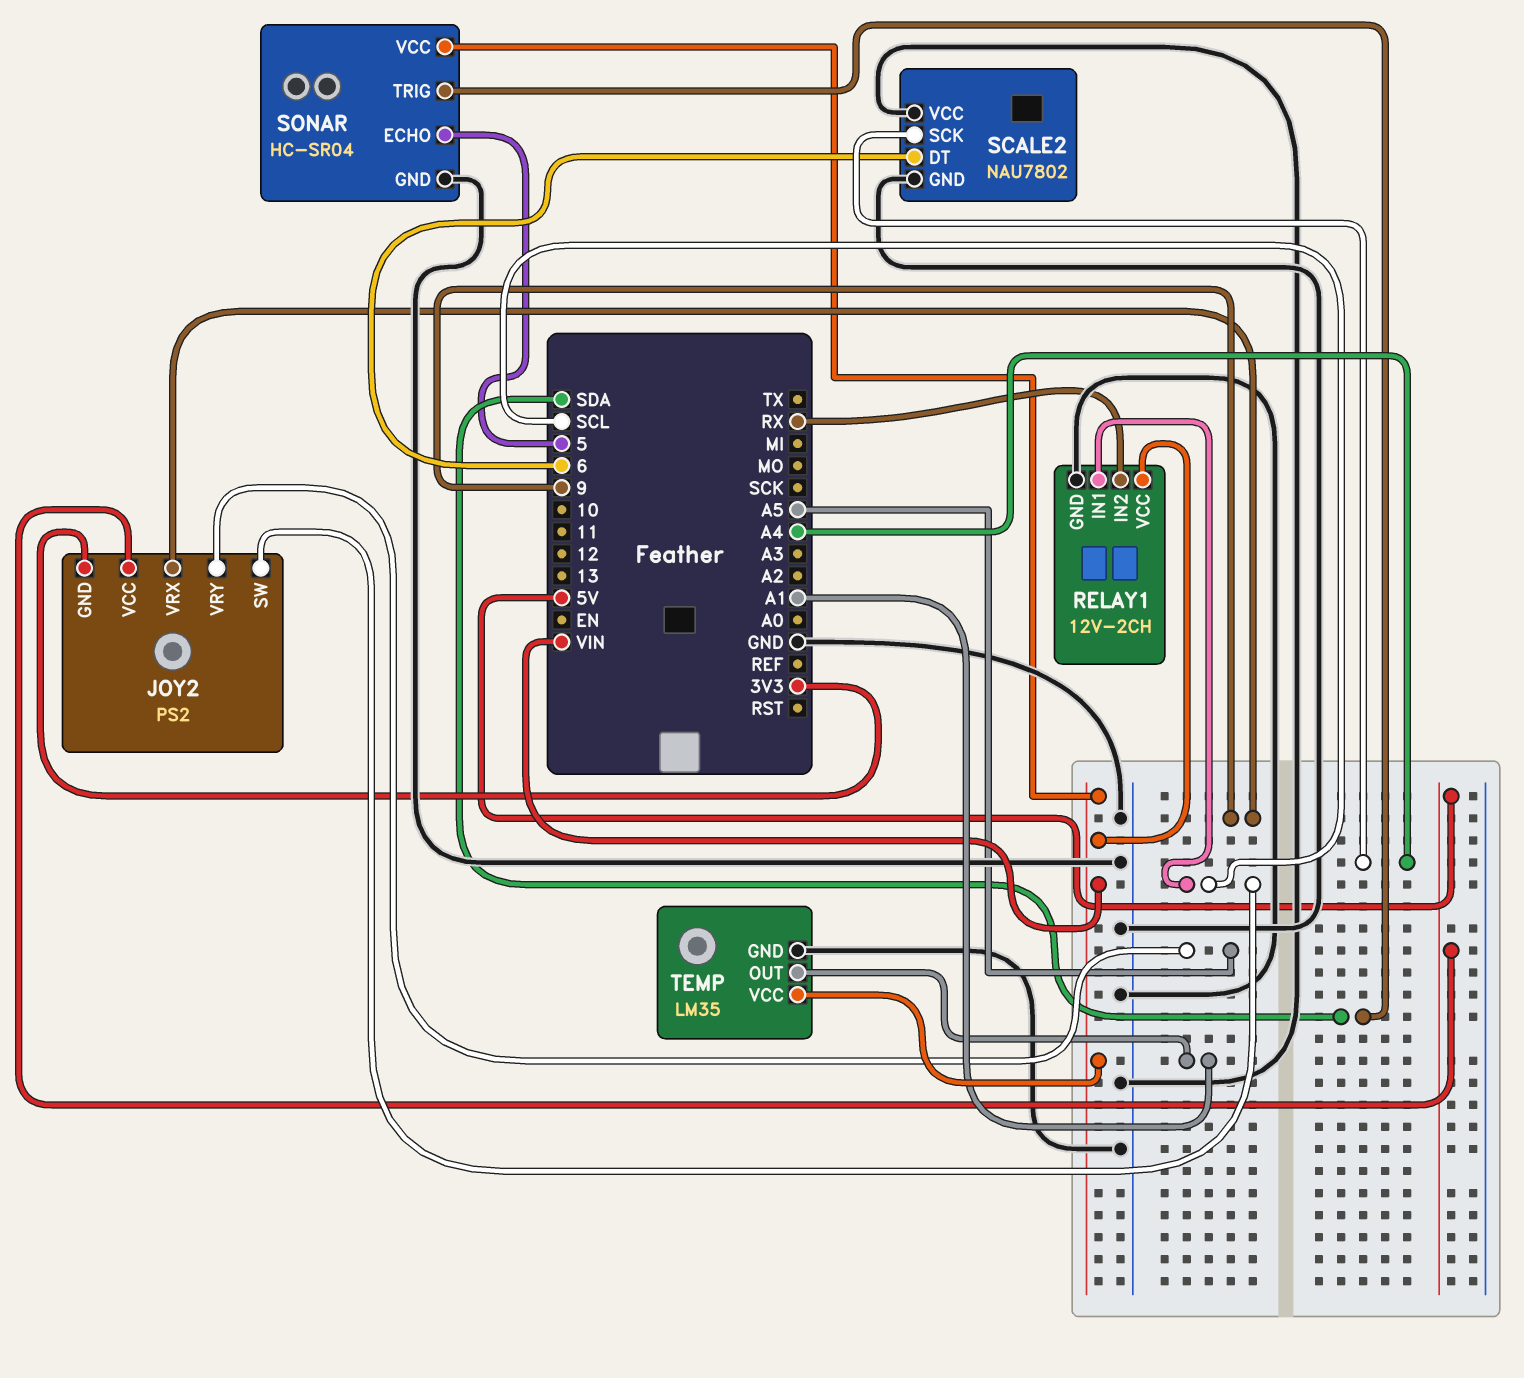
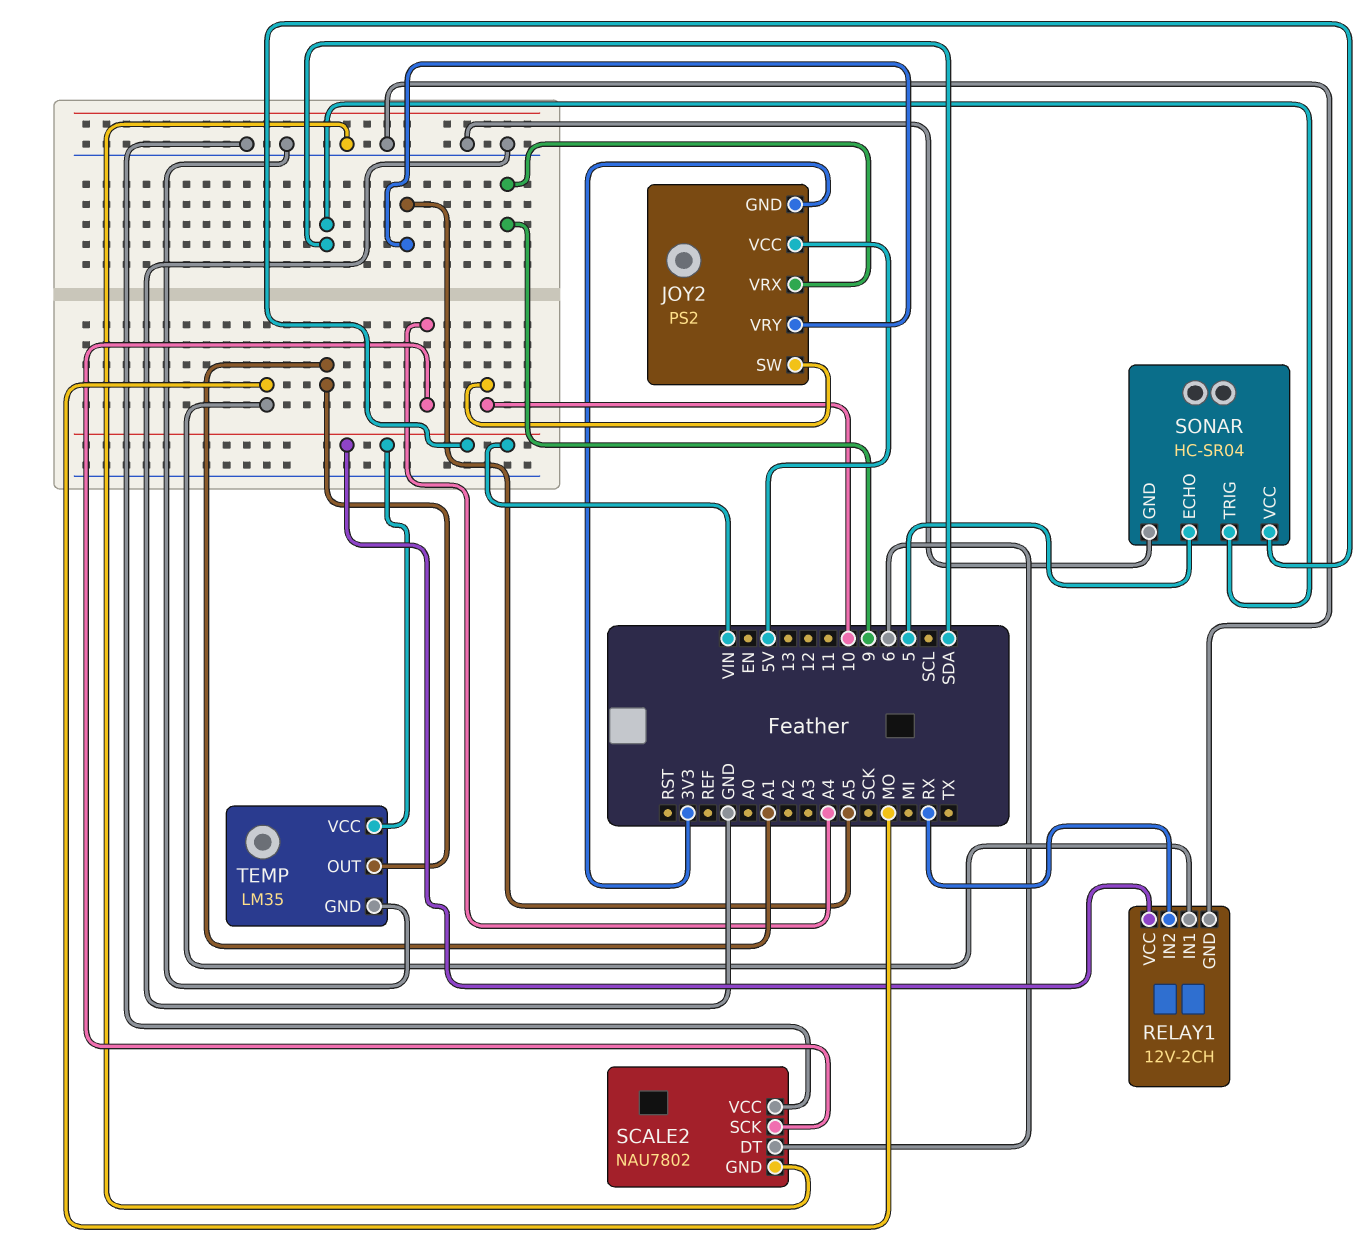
JOY2 pin SW: SCL -> 10
RELAY1 pin IN1: SCL -> MO

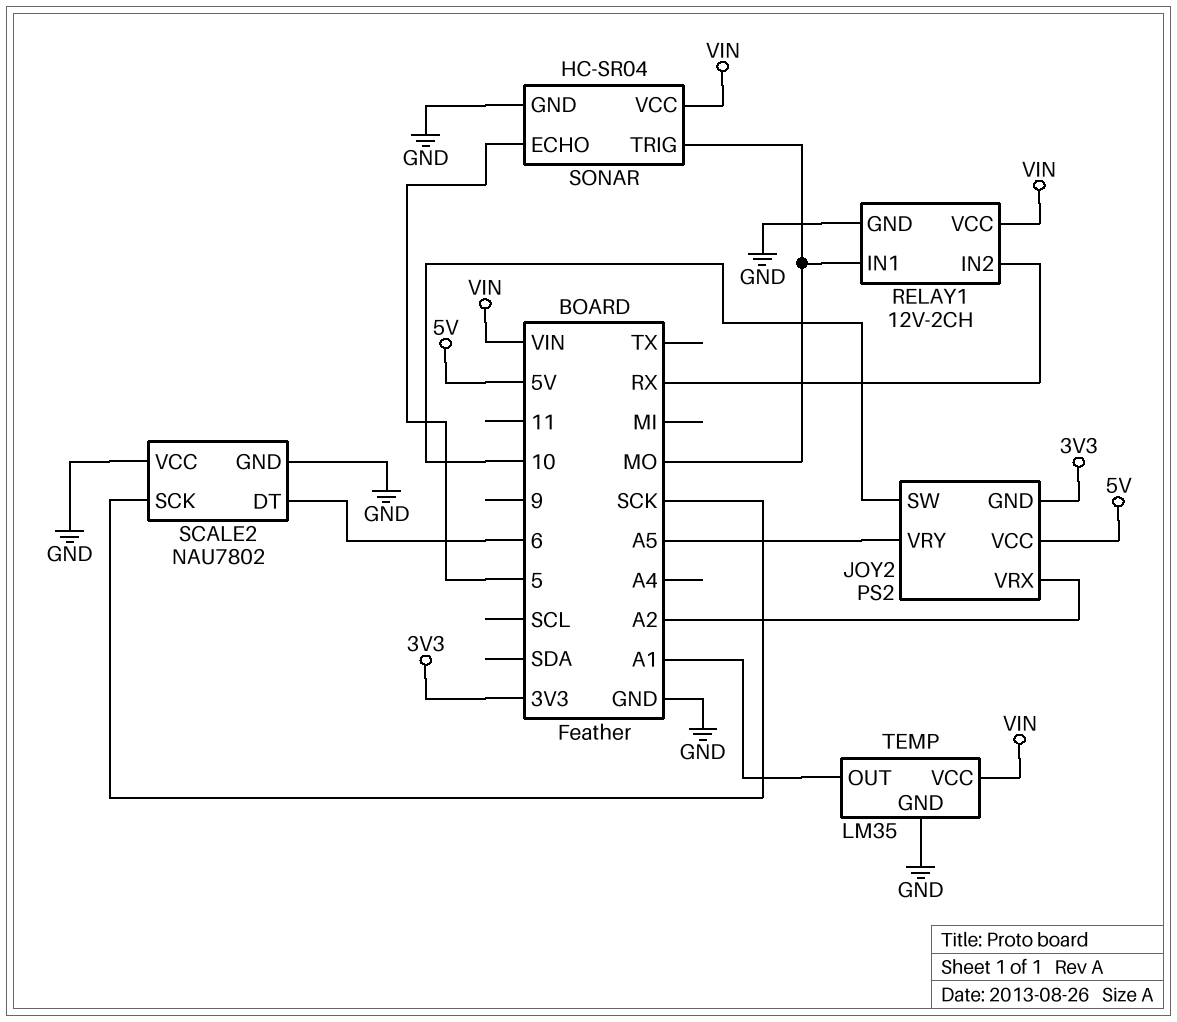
JOY2 pin VRX: 9 -> A2
SCALE2 pin SCK: A4 -> SCK
SONAR pin TRIG: SDA -> MO

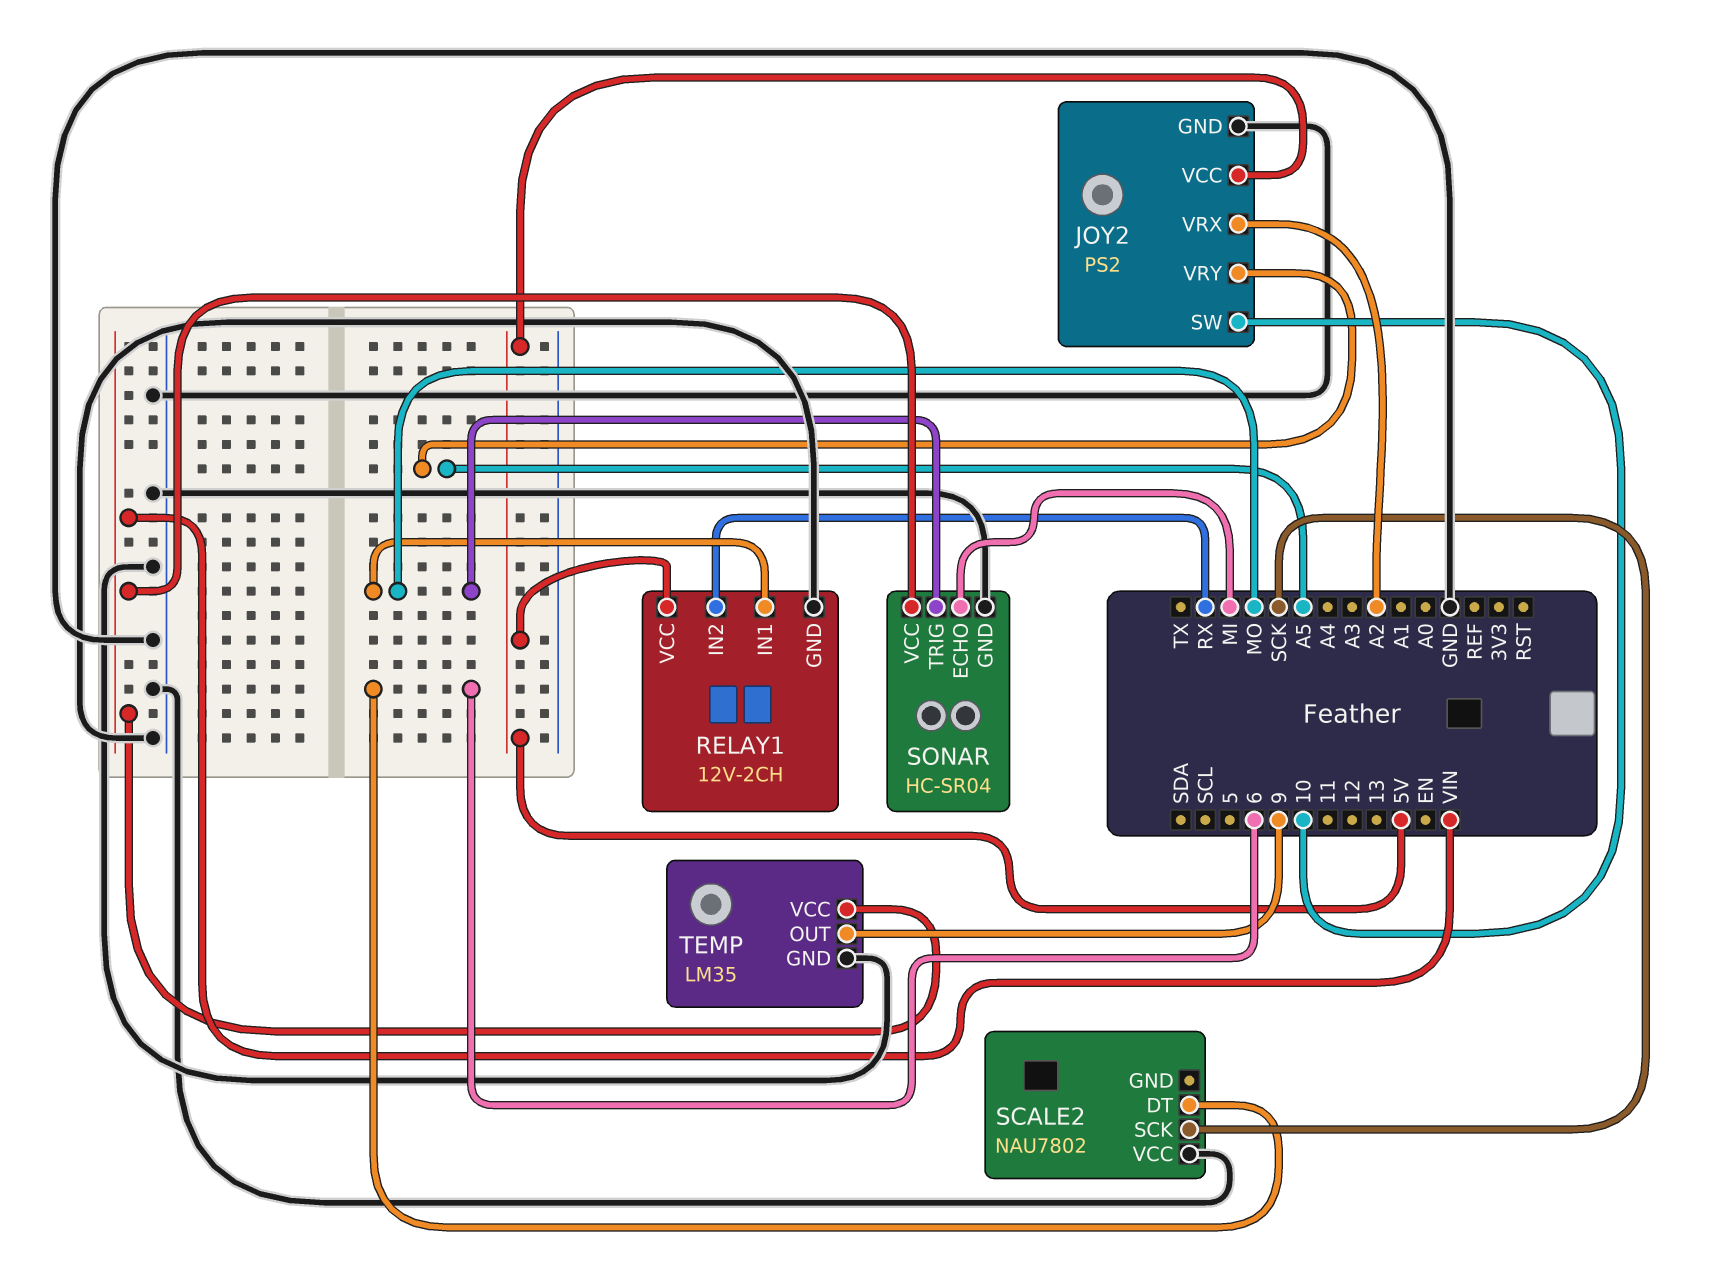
JOY2 pin GND: 3V3 -> GND
RELAY1 pin VCC: VIN -> 5V
SCALE2 pin GND: GND -> none
SONAR pin ECHO: 5 -> MI
TEMP pin OUT: A1 -> 9

